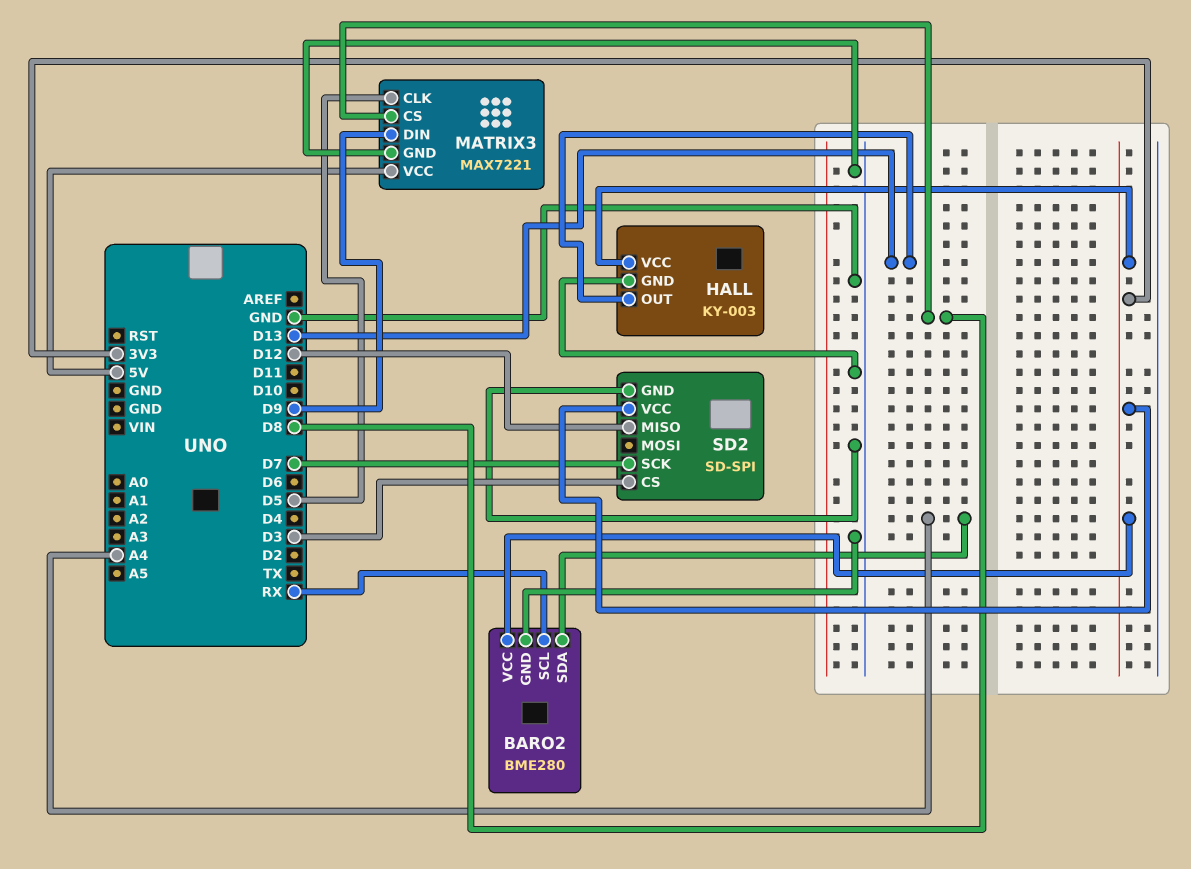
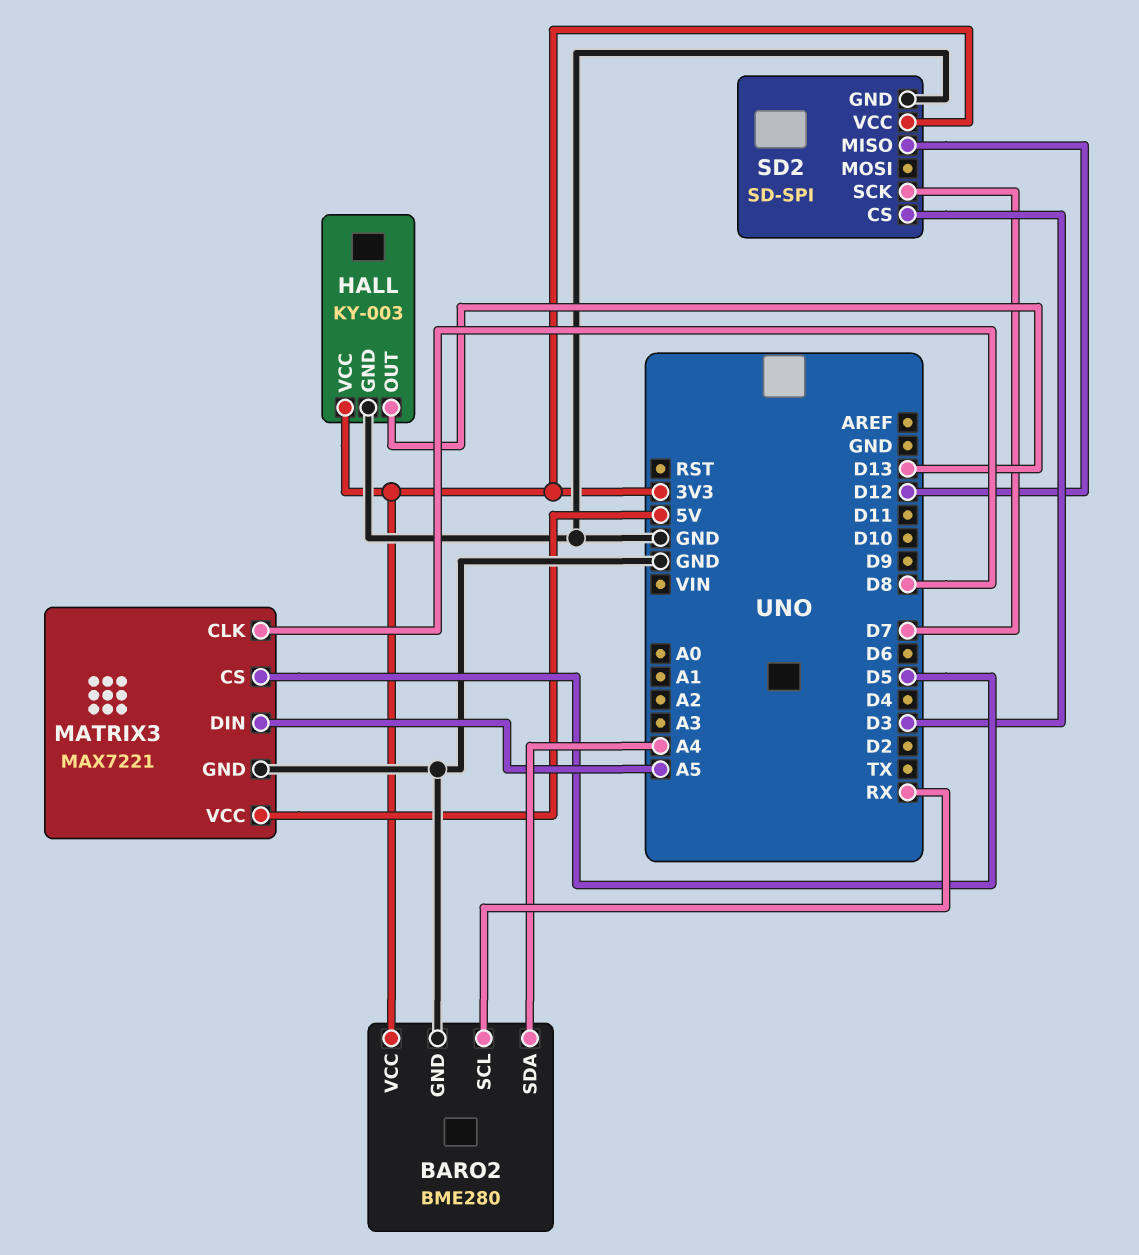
MATRIX3 pin CLK: D5 -> D8
MATRIX3 pin CS: D8 -> D5
MATRIX3 pin DIN: D9 -> A5

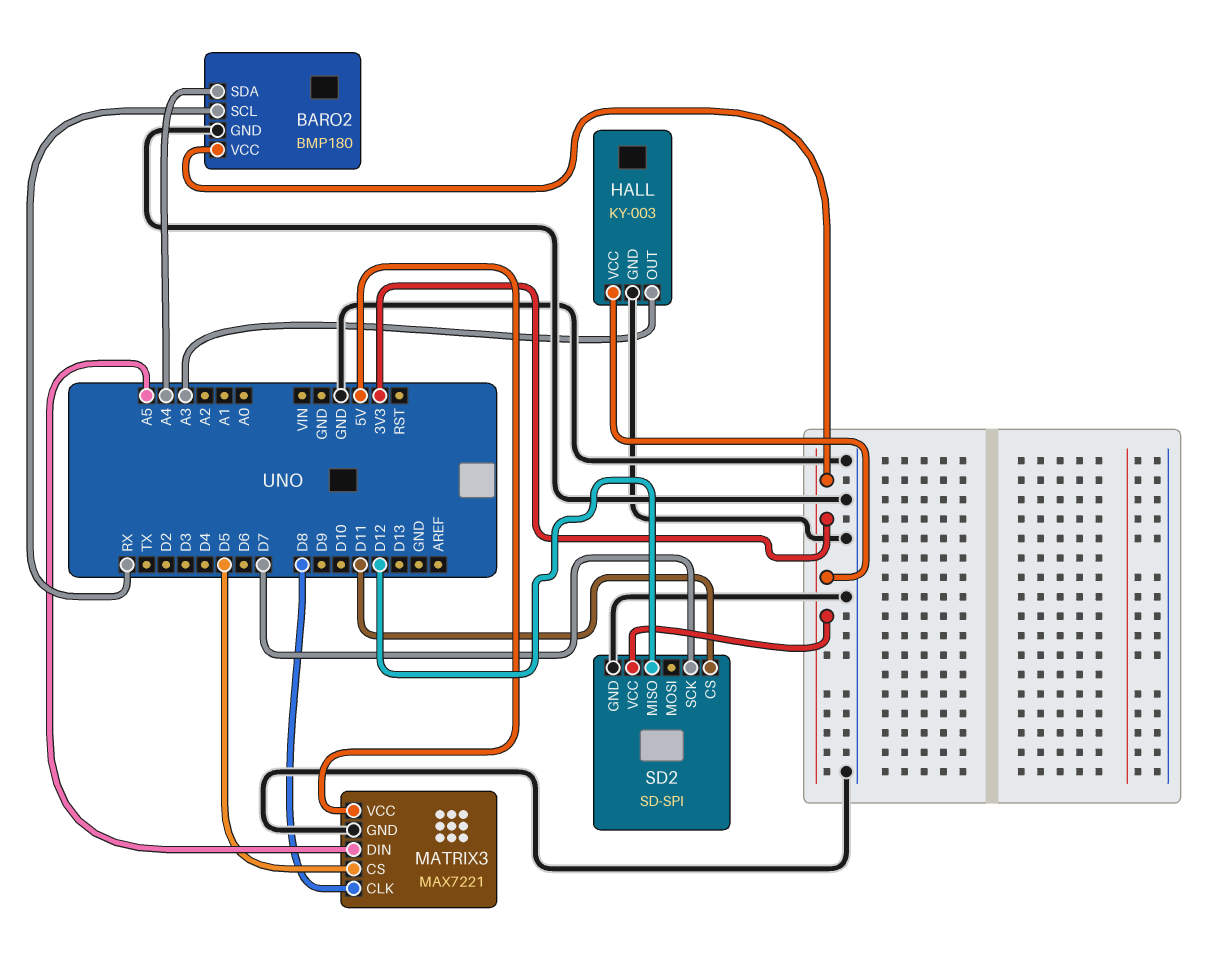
BARO2: BME280 -> BMP180
HALL pin OUT: D13 -> A3
SD2 pin CS: D3 -> D11

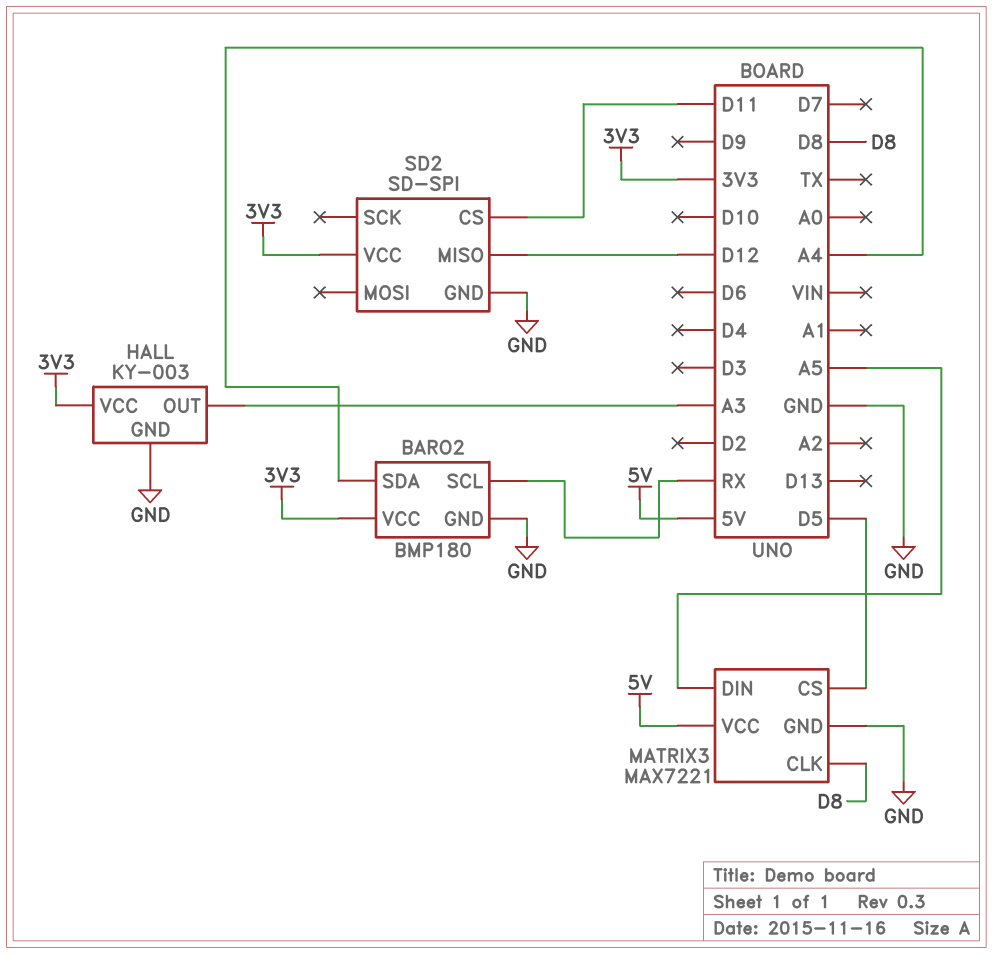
SD2 pin SCK: D7 -> none

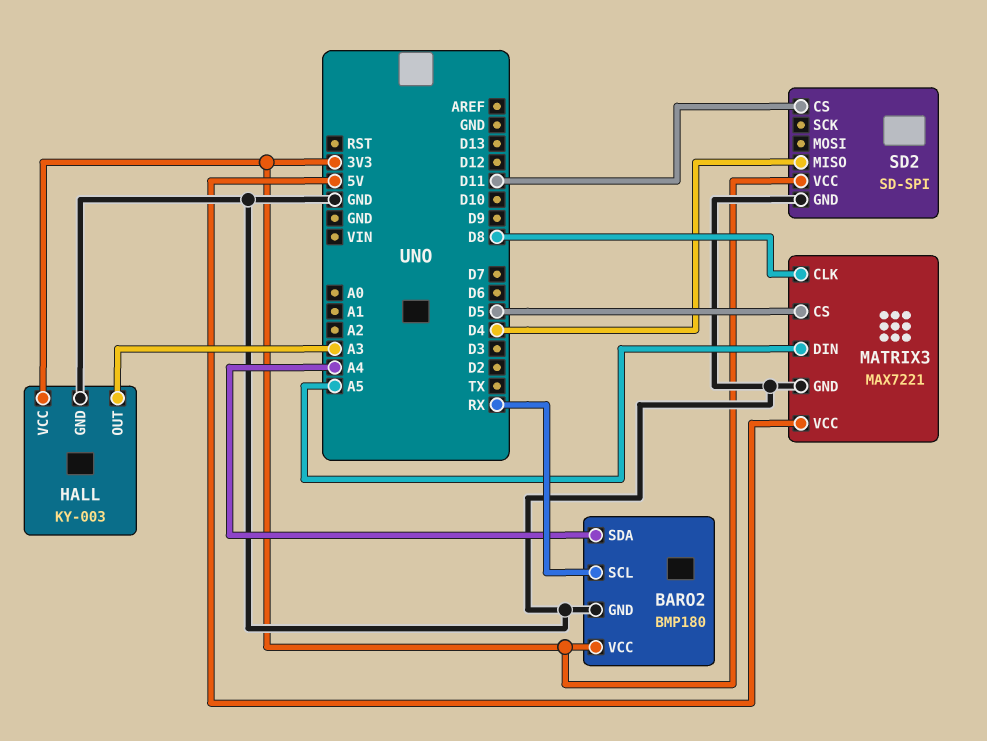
SD2 pin MISO: D12 -> D4

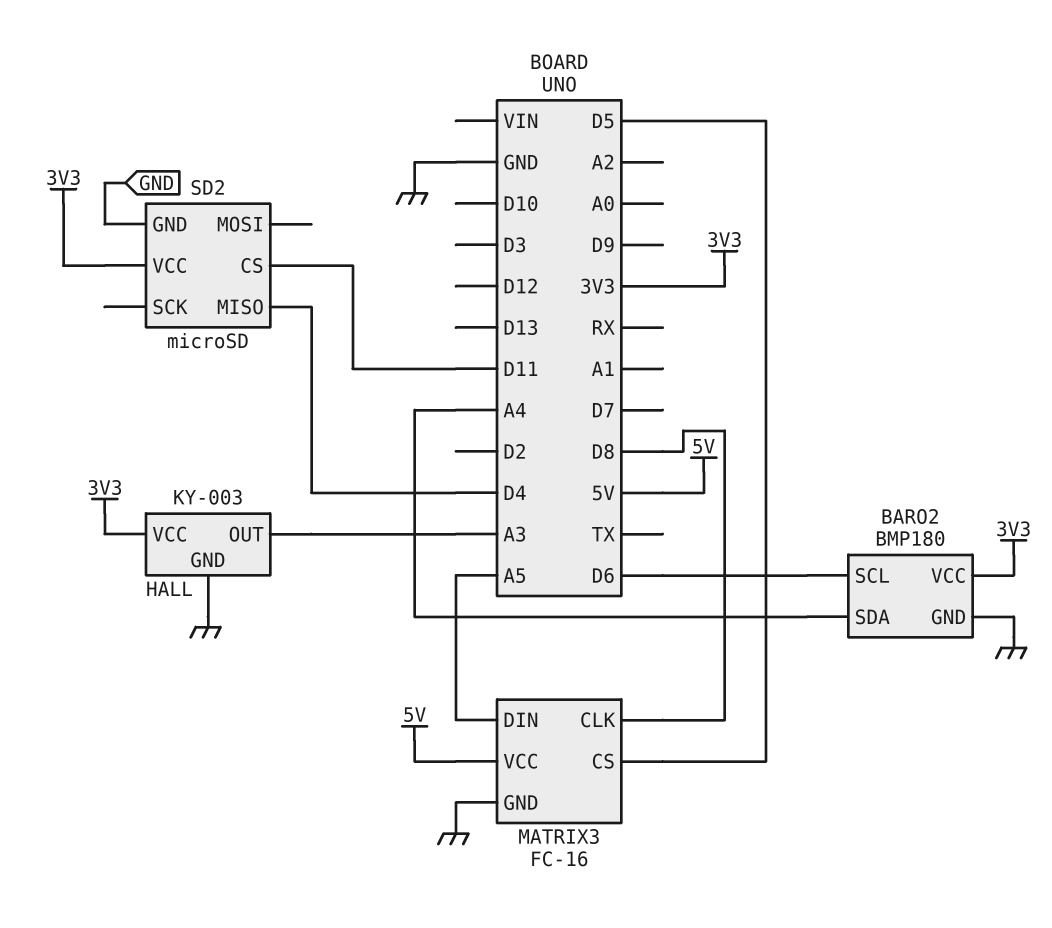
BARO2 pin SCL: RX -> D6
MATRIX3: MAX7221 -> FC-16
SD2: SD-SPI -> microSD

